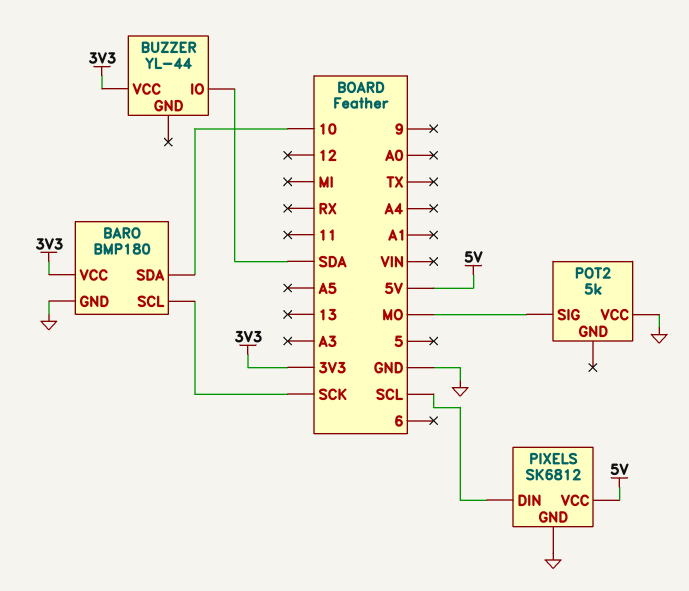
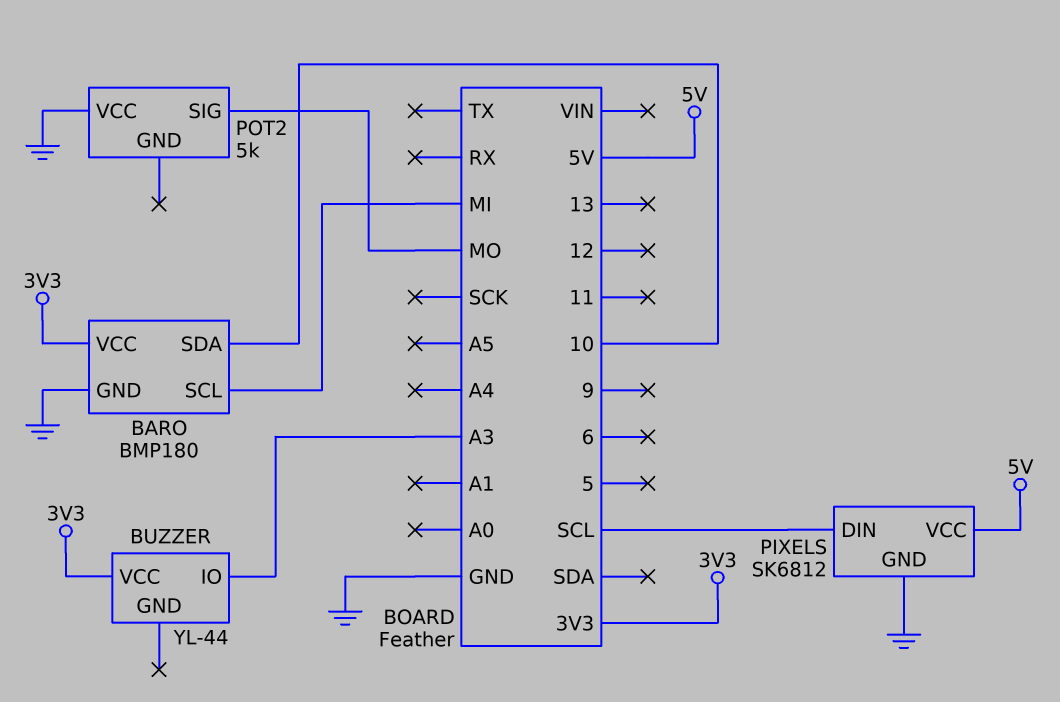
BARO pin SCL: SCK -> MI
BUZZER pin IO: SDA -> A3

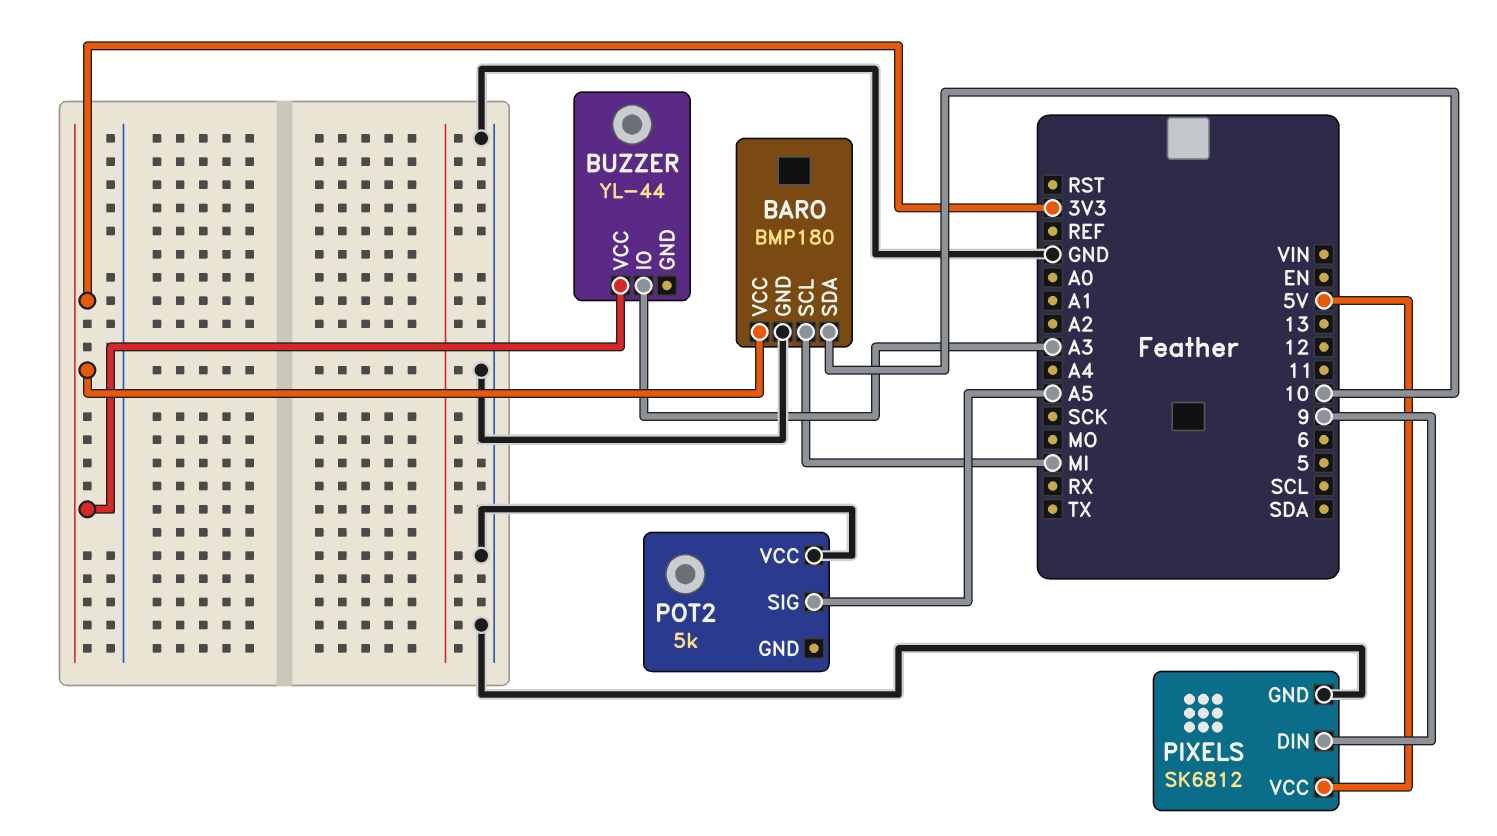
PIXELS pin DIN: SCL -> 9
POT2 pin SIG: MO -> A5

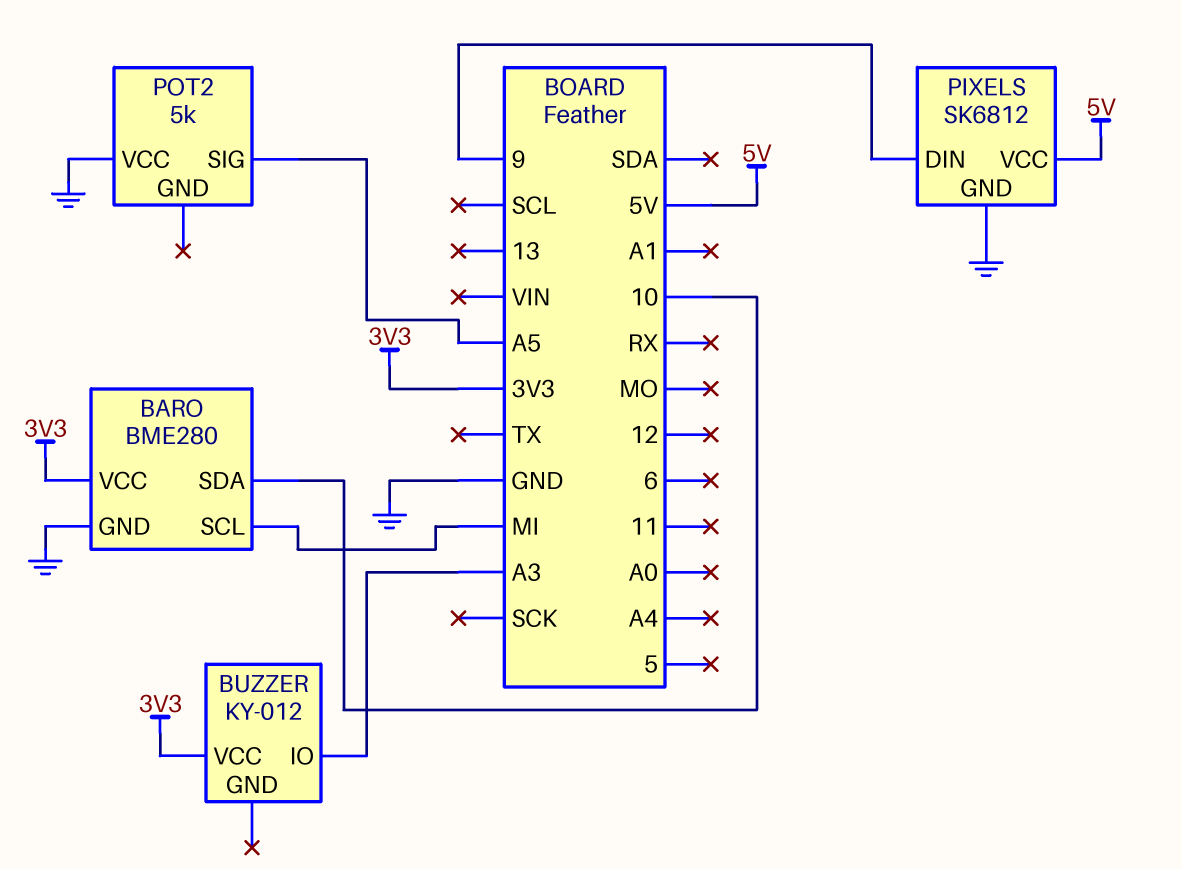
BARO: BMP180 -> BME280
BUZZER: YL-44 -> KY-012

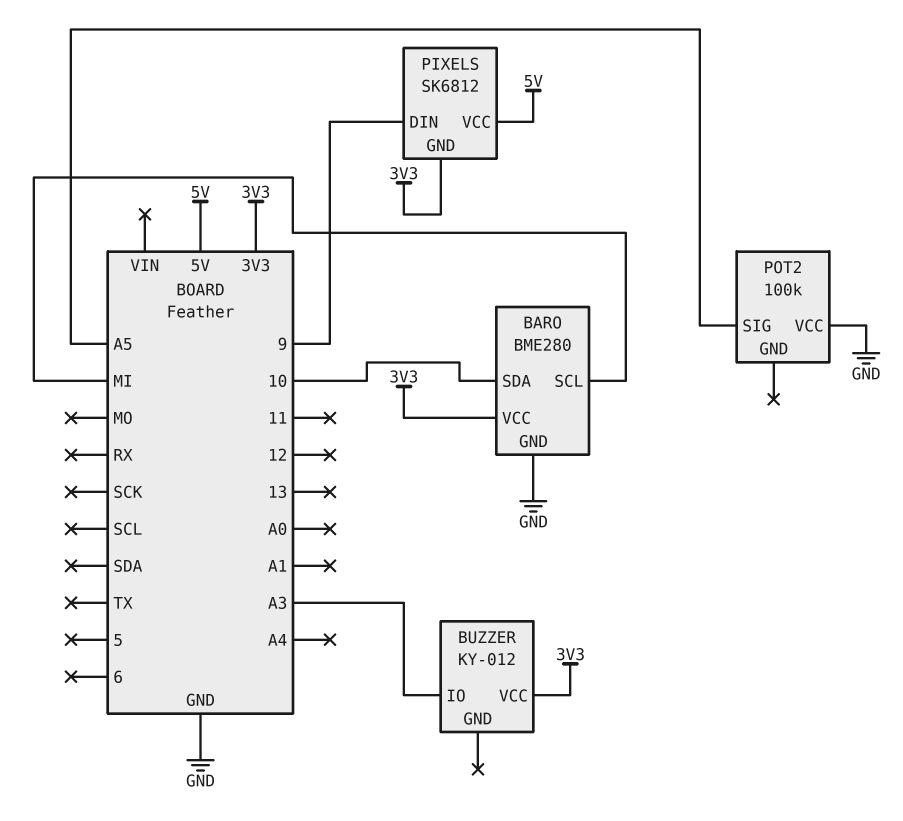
PIXELS pin GND: GND -> 3V3
POT2: 5k -> 100k

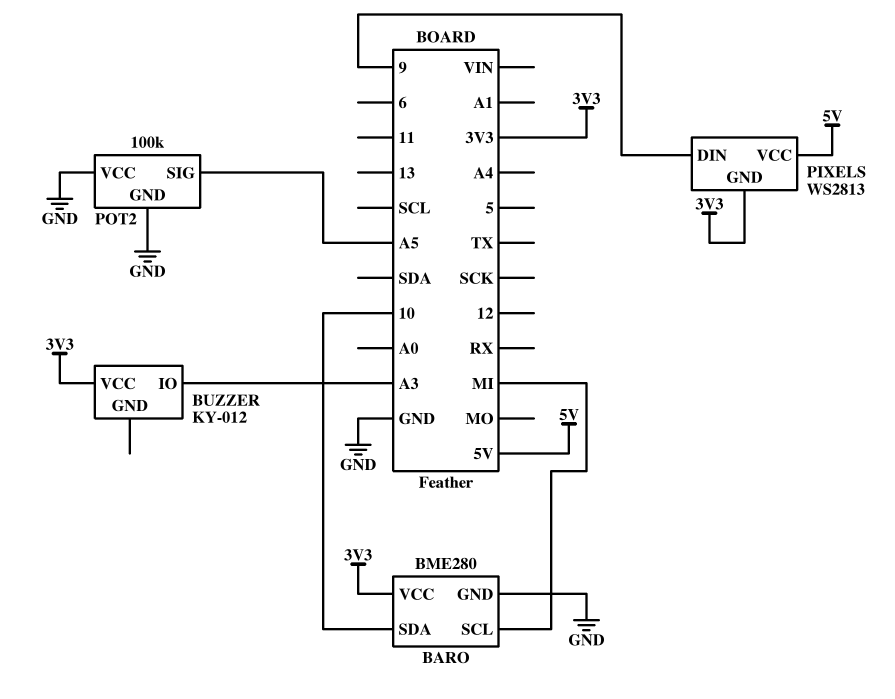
PIXELS: SK6812 -> WS2813
POT2 pin GND: none -> GND

